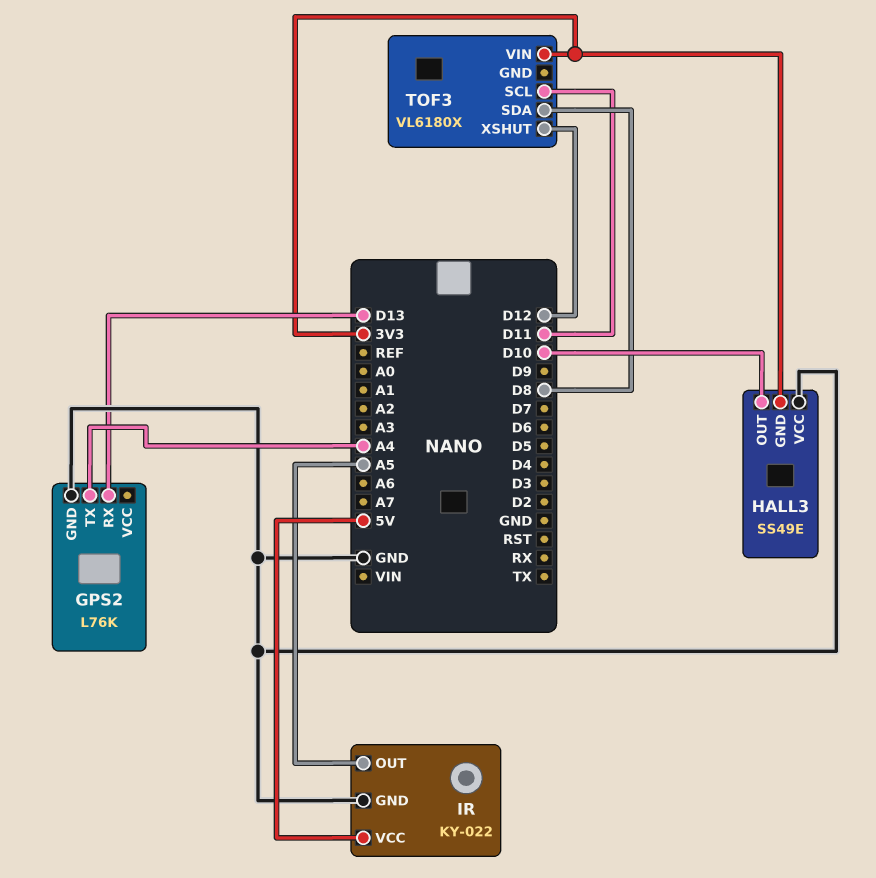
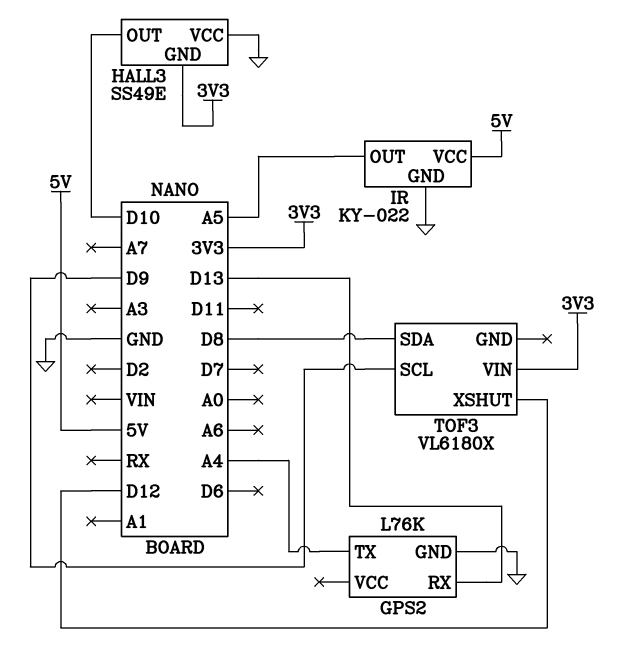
TOF3 pin SCL: D11 -> D9

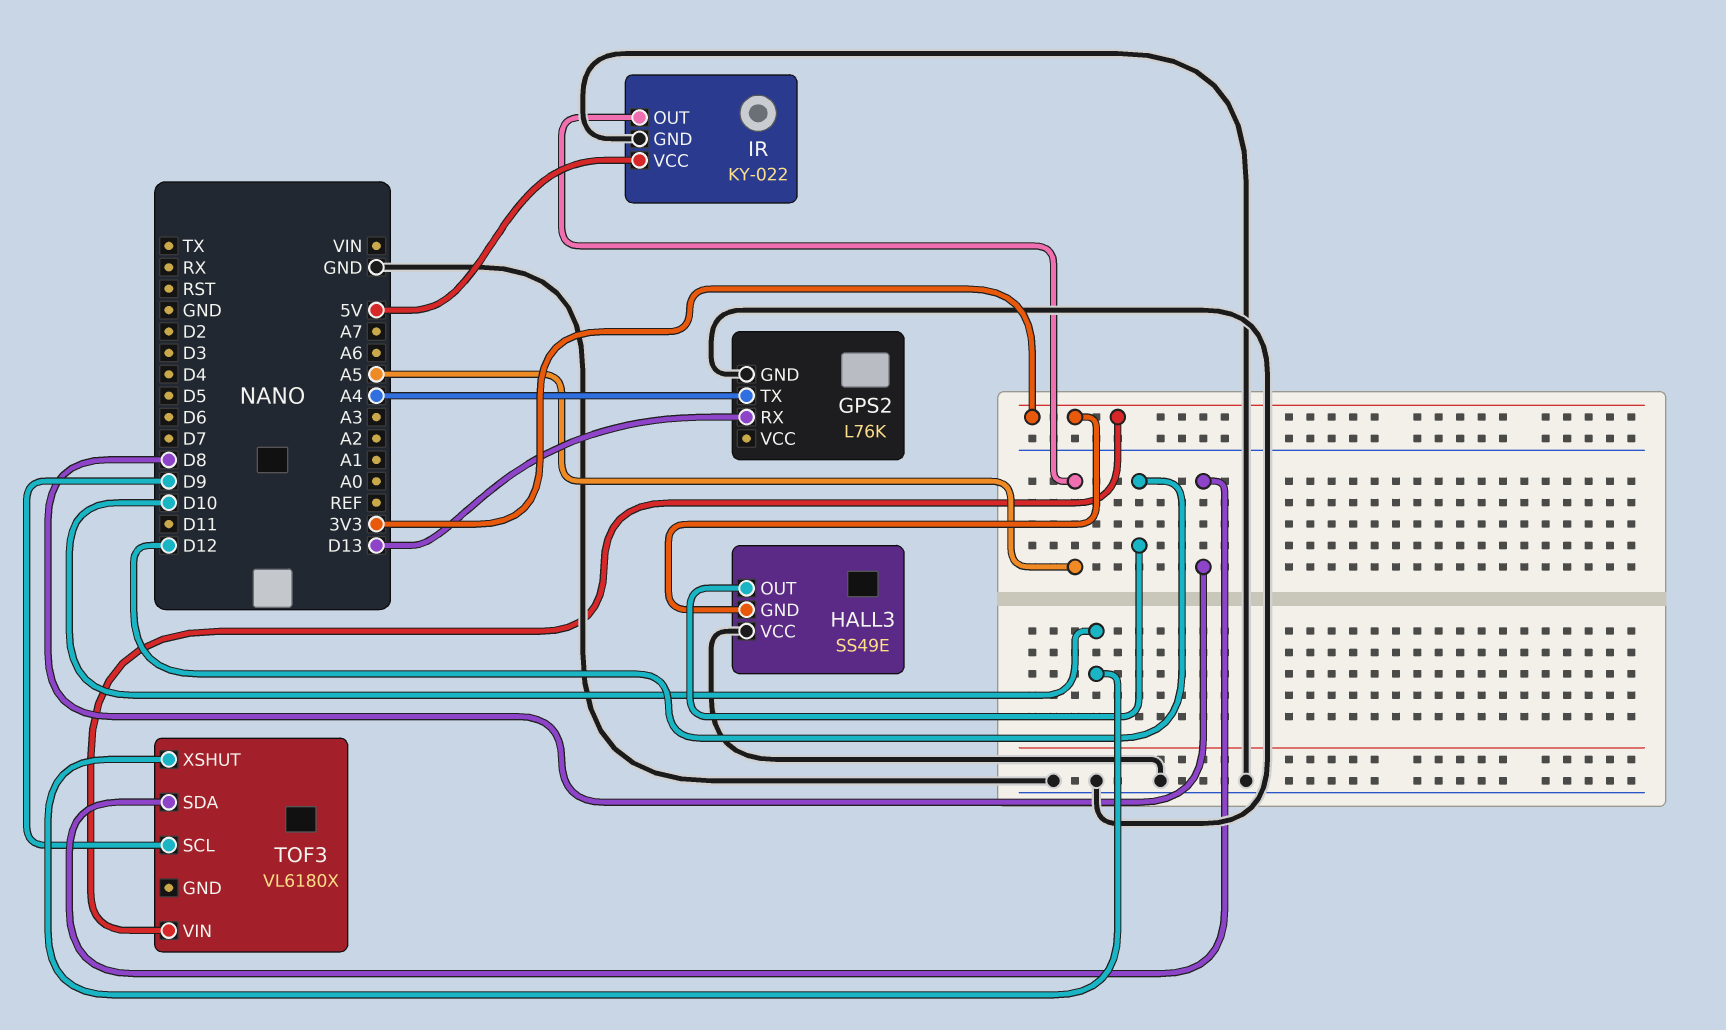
HALL3 pin OUT: D10 -> D12
TOF3 pin XSHUT: D12 -> D10

